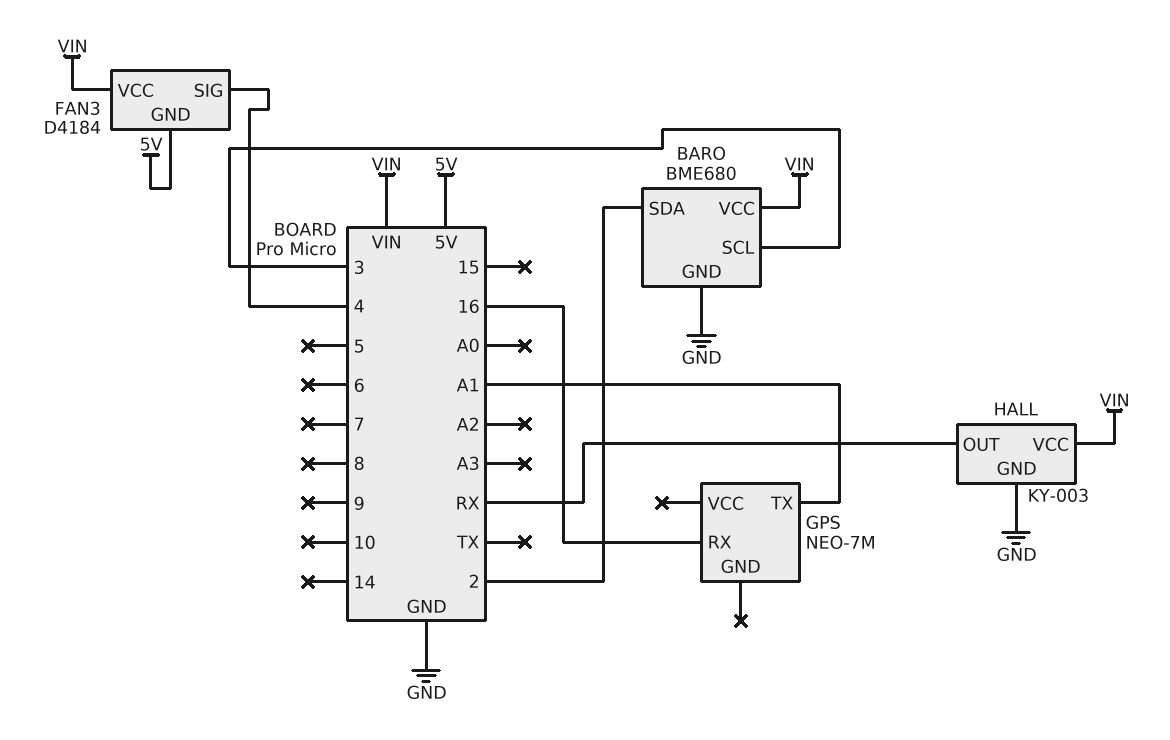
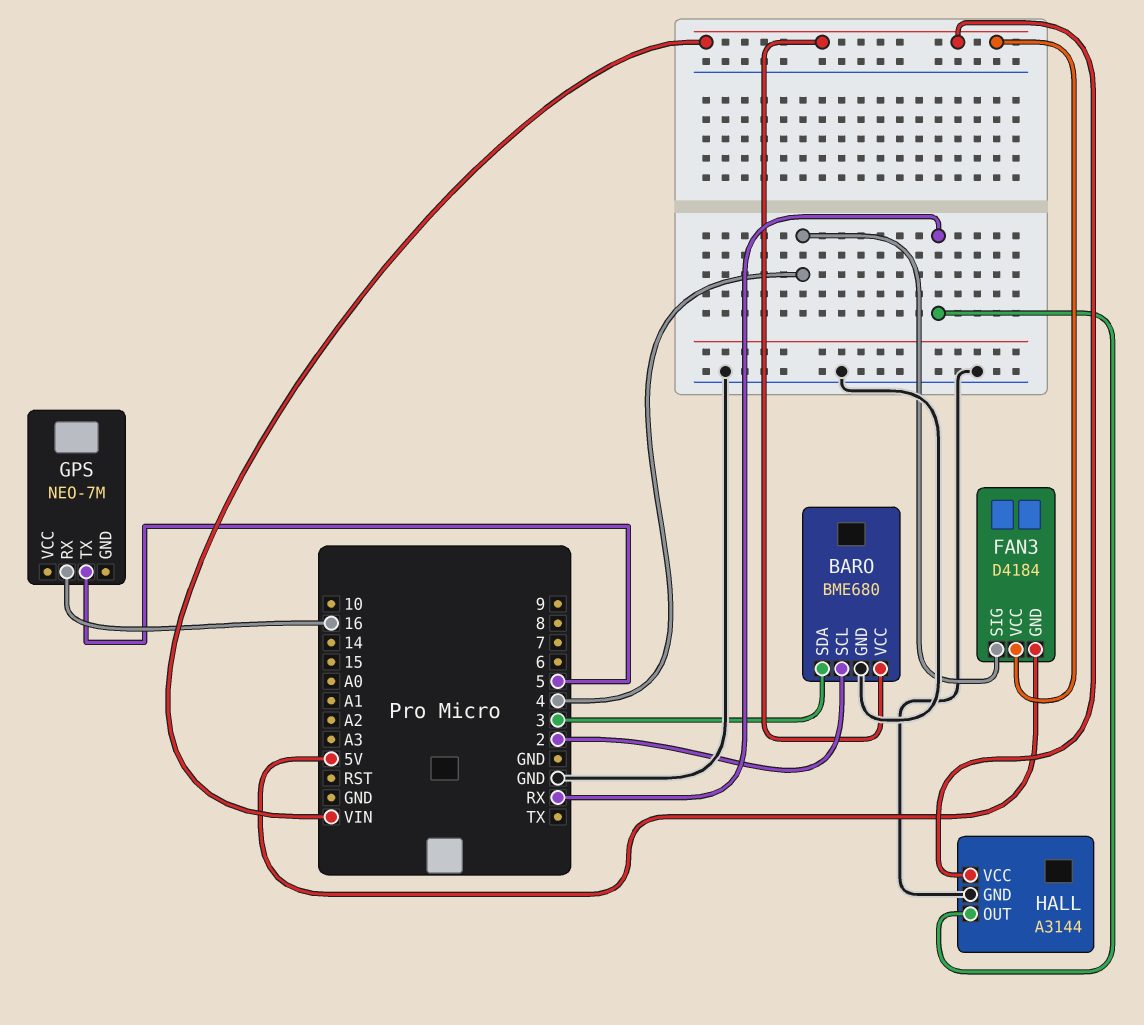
BARO pin SCL: 3 -> 2
BARO pin SDA: 2 -> 3
GPS pin TX: A1 -> 5
HALL: KY-003 -> A3144

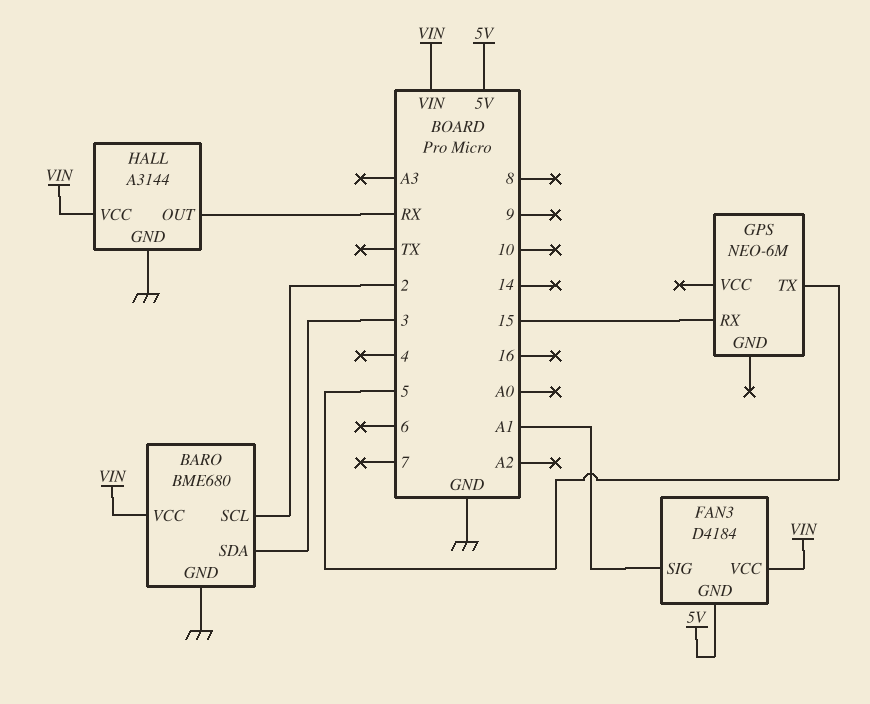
FAN3 pin SIG: 4 -> A1
GPS: NEO-7M -> NEO-6M
GPS pin RX: 16 -> 15

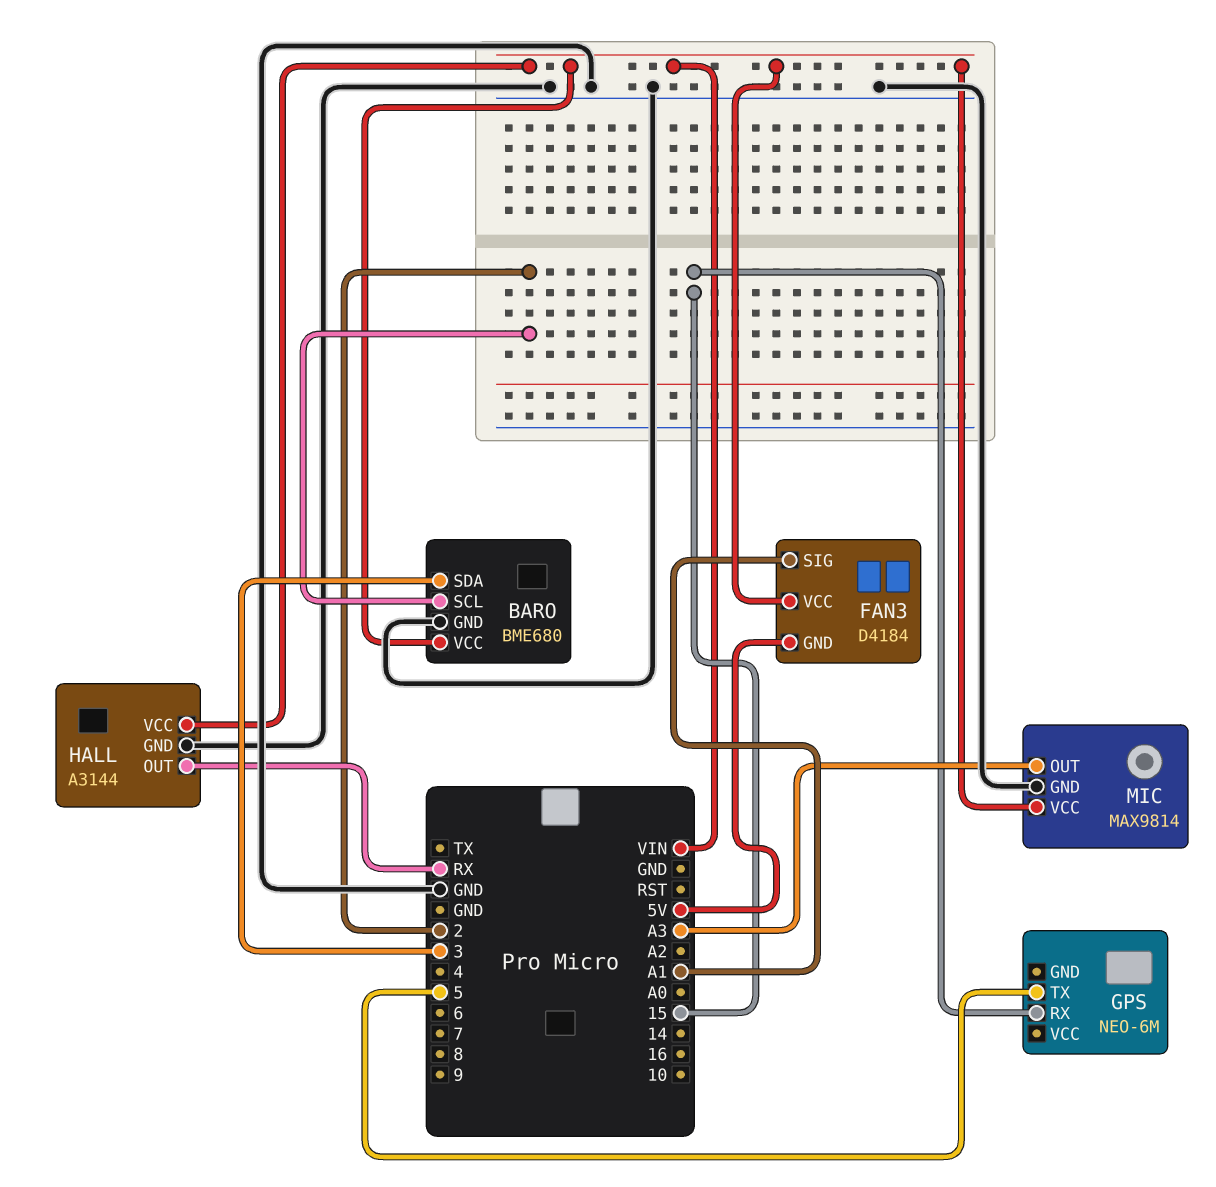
MIC: none -> MAX9814
MIC pin GND: none -> GND
MIC pin OUT: none -> A3
MIC pin VCC: none -> VIN

